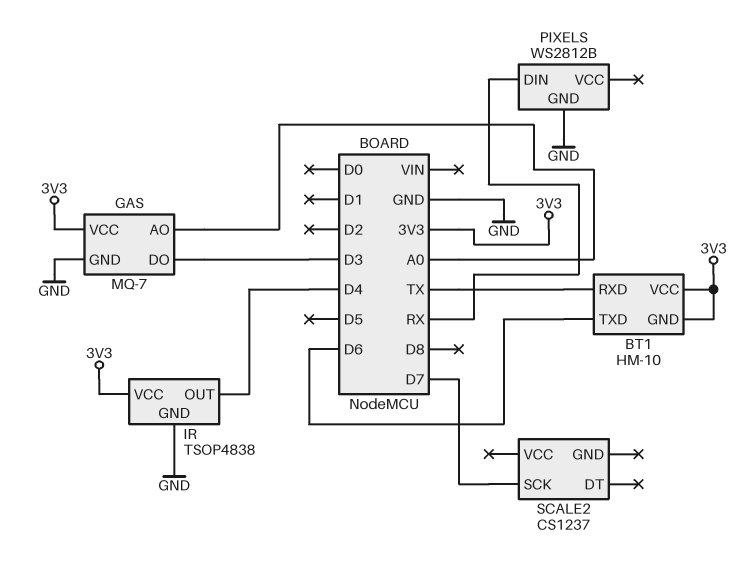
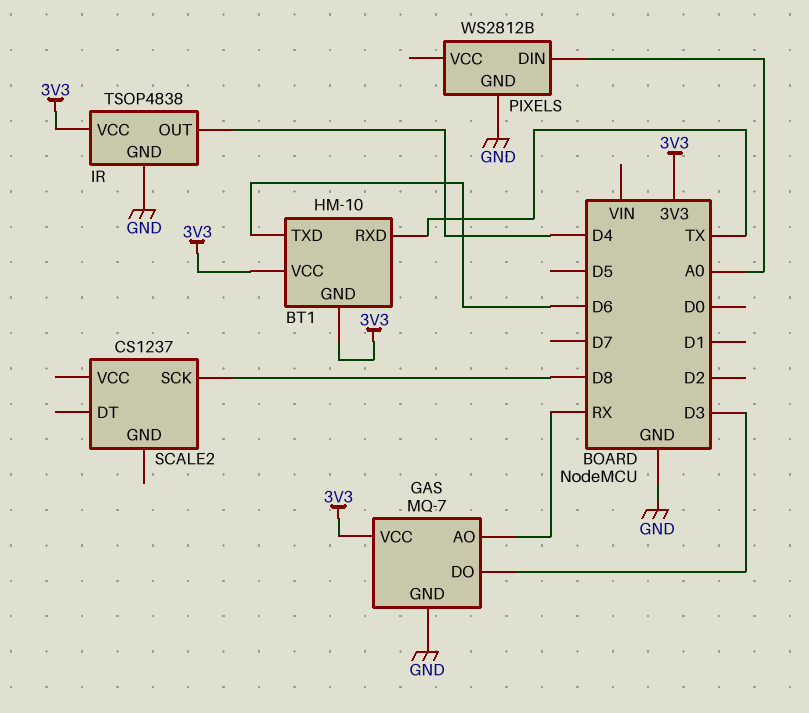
GAS pin AO: A0 -> RX
PIXELS pin DIN: RX -> A0
SCALE2 pin SCK: D7 -> D8

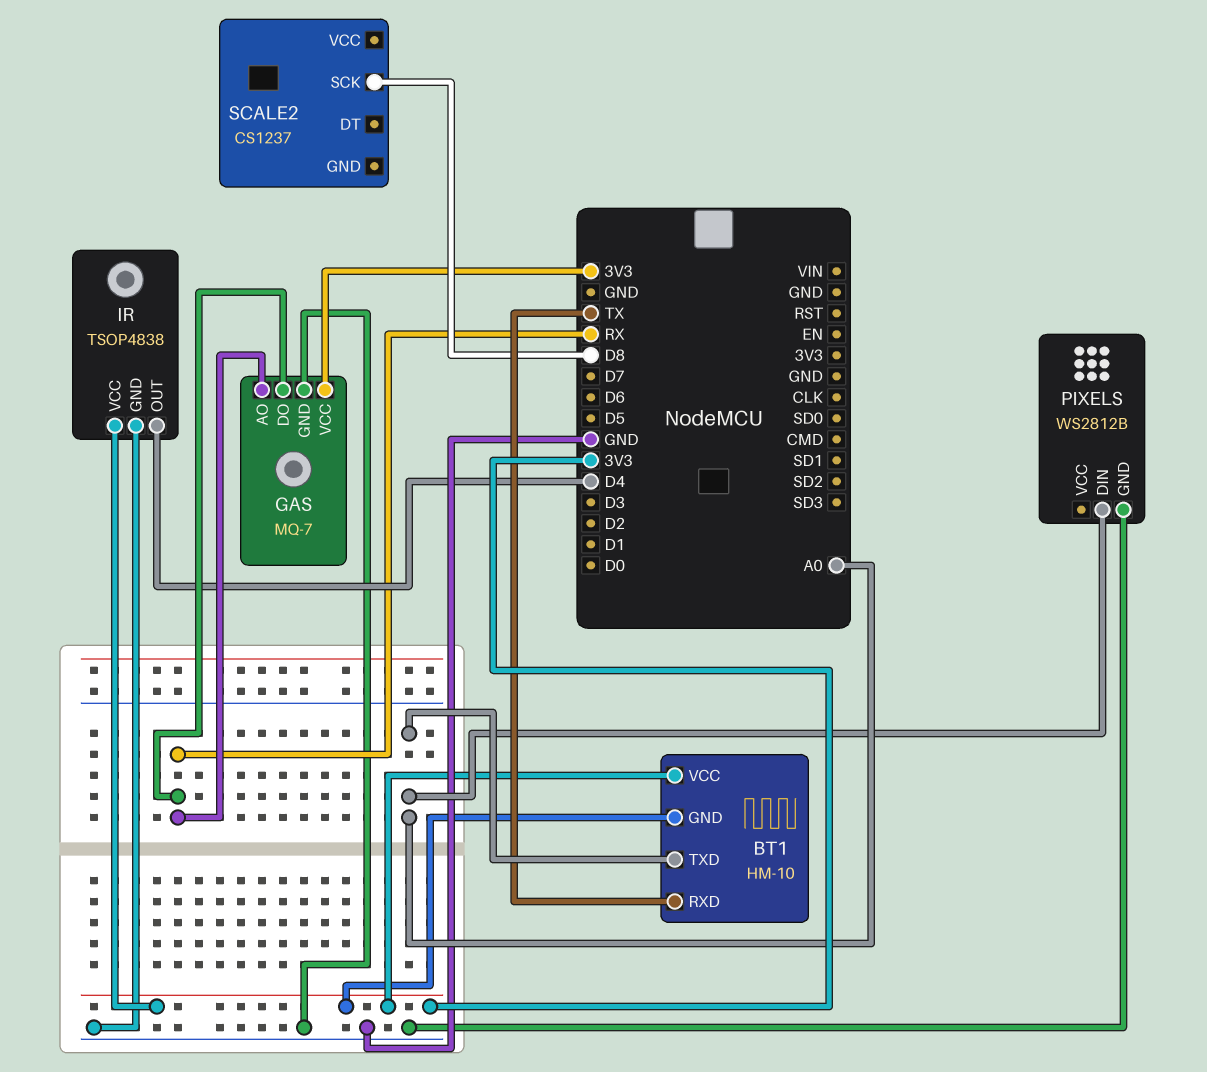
BT1 pin TXD: D6 -> A0
GAS pin DO: D3 -> RX

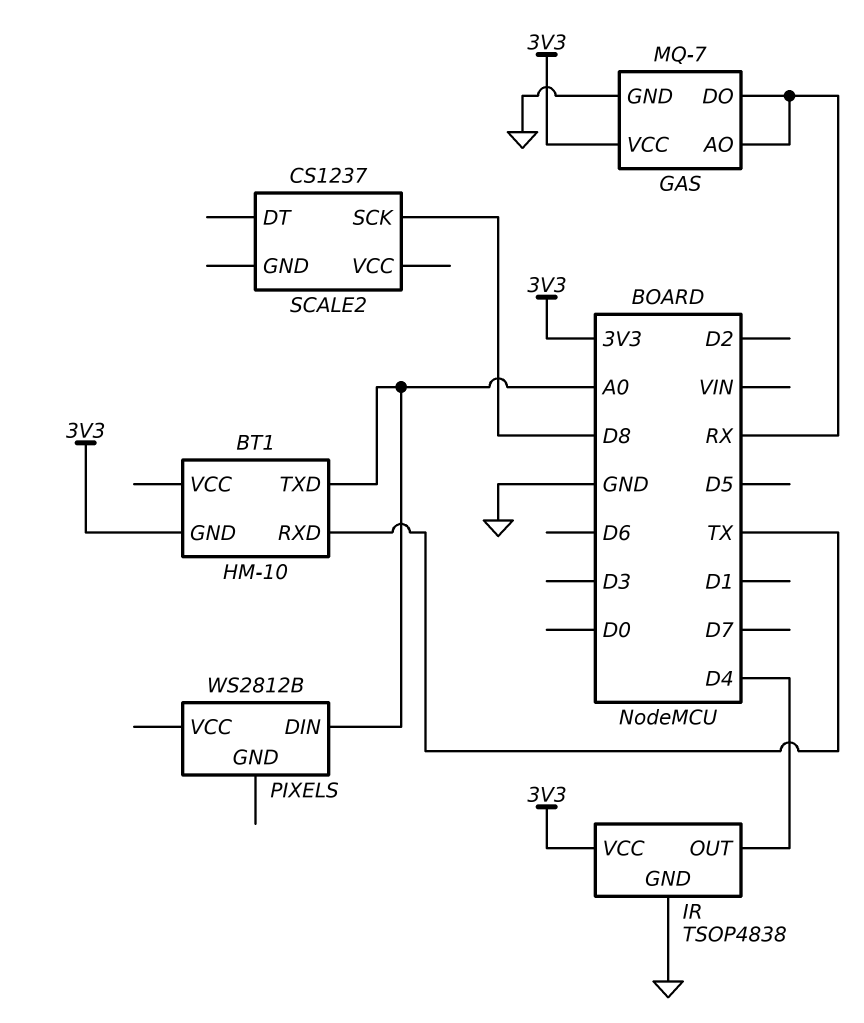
BT1 pin VCC: 3V3 -> none
PIXELS pin GND: GND -> none

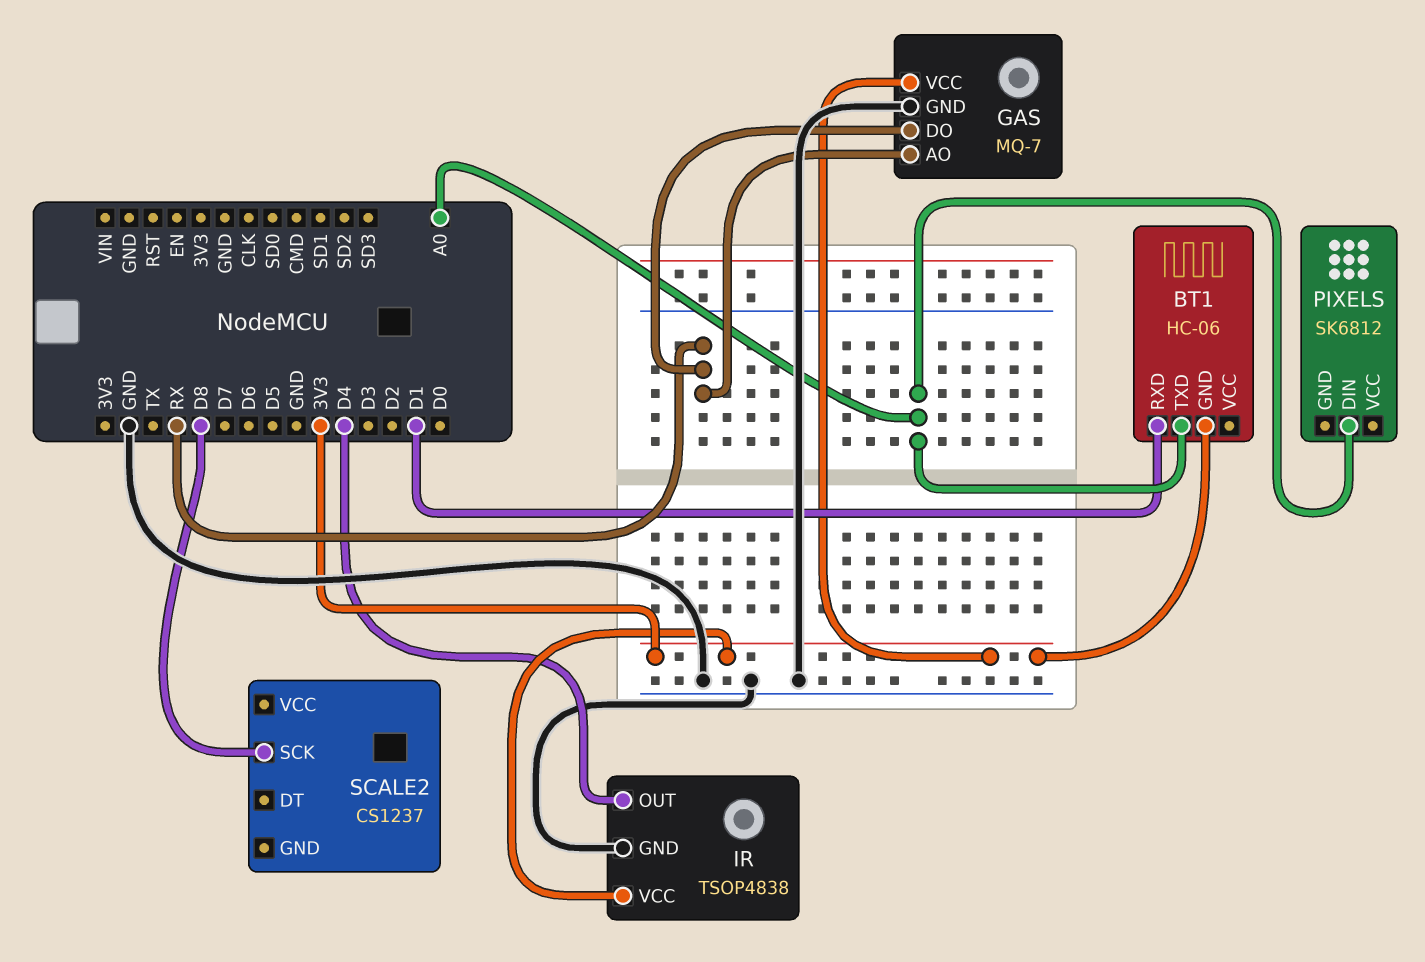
BT1: HM-10 -> HC-06
BT1 pin RXD: TX -> D1
PIXELS: WS2812B -> SK6812

